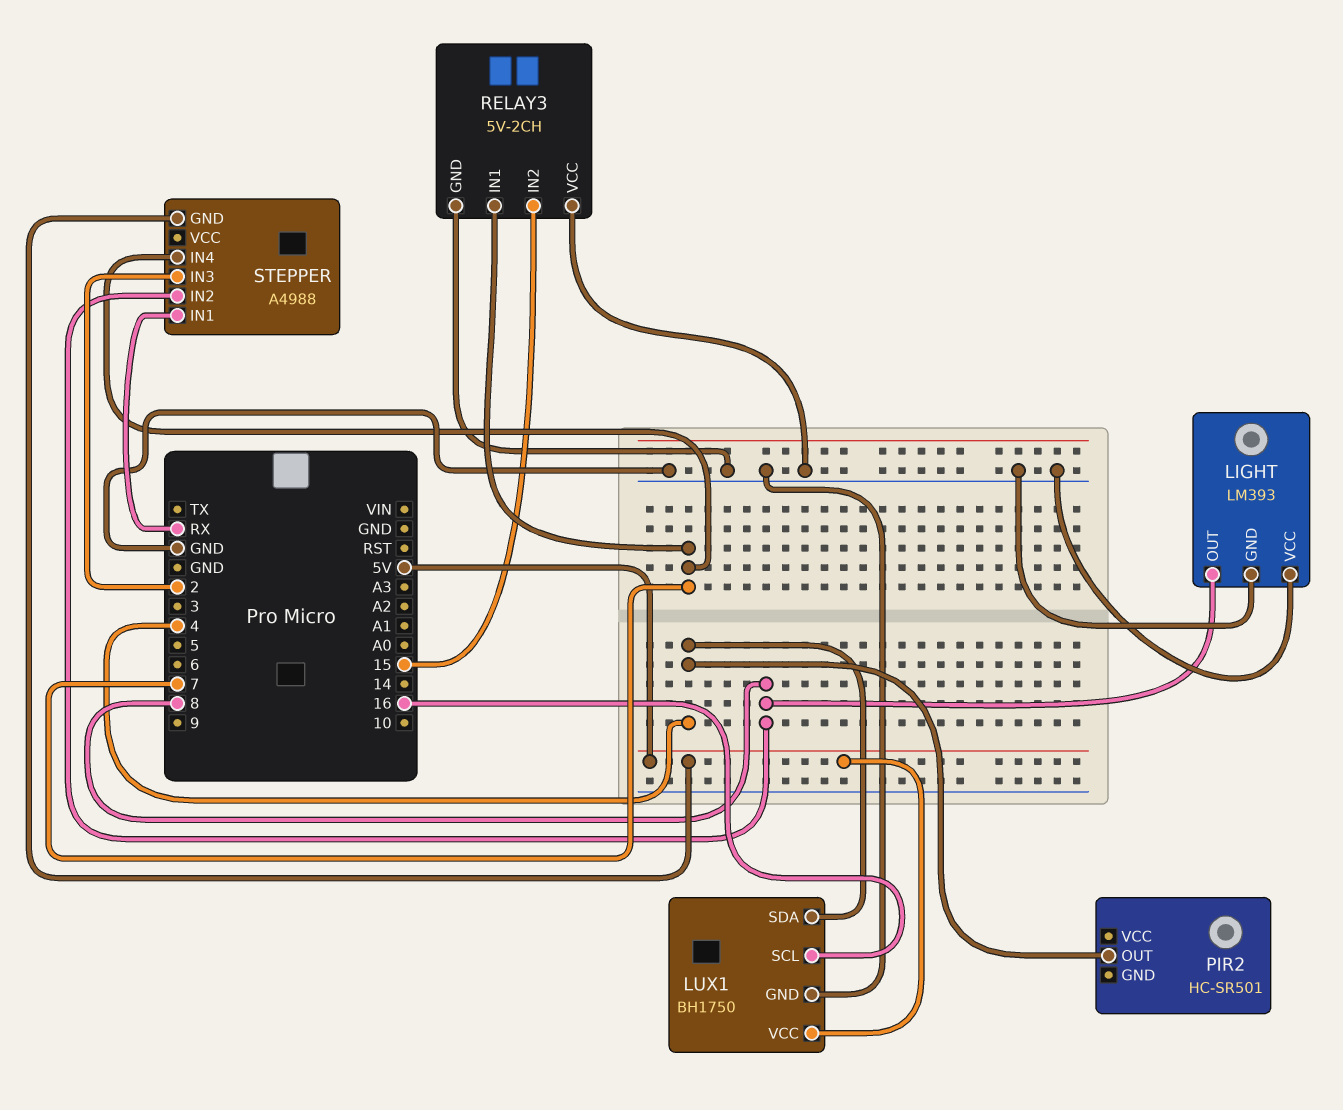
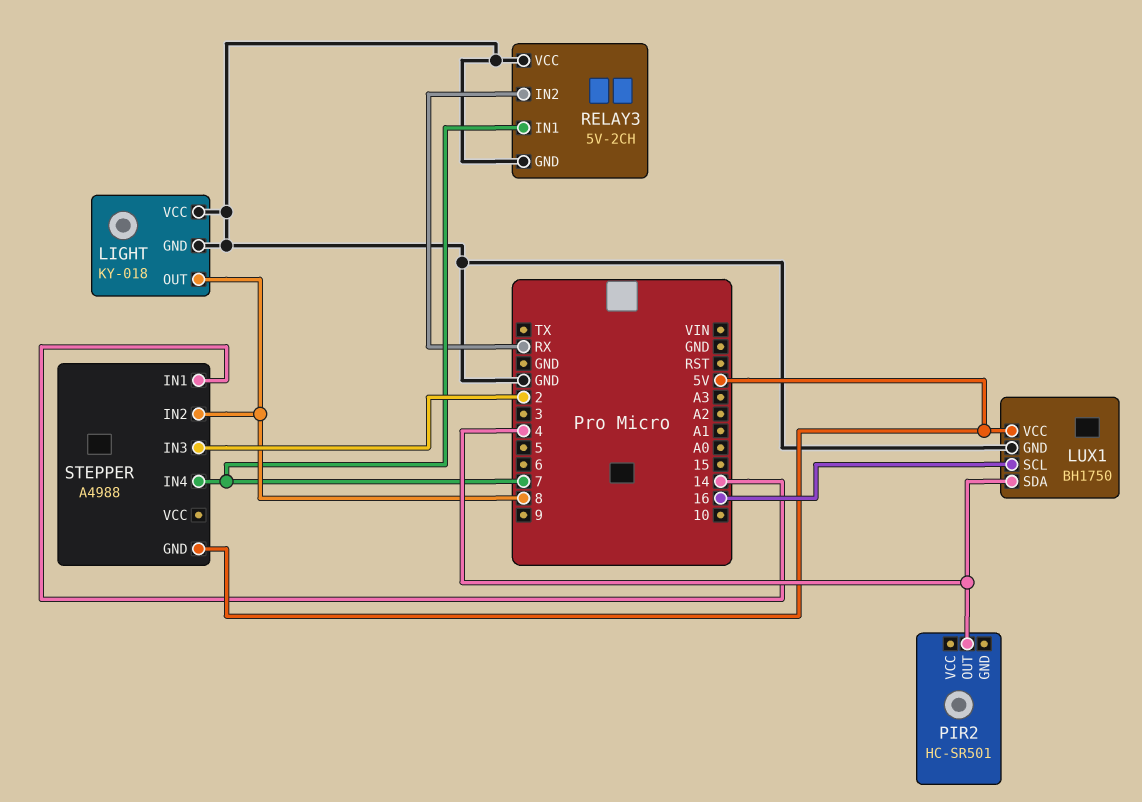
LIGHT: LM393 -> KY-018
RELAY3 pin IN2: 15 -> RX
STEPPER pin IN1: RX -> 14

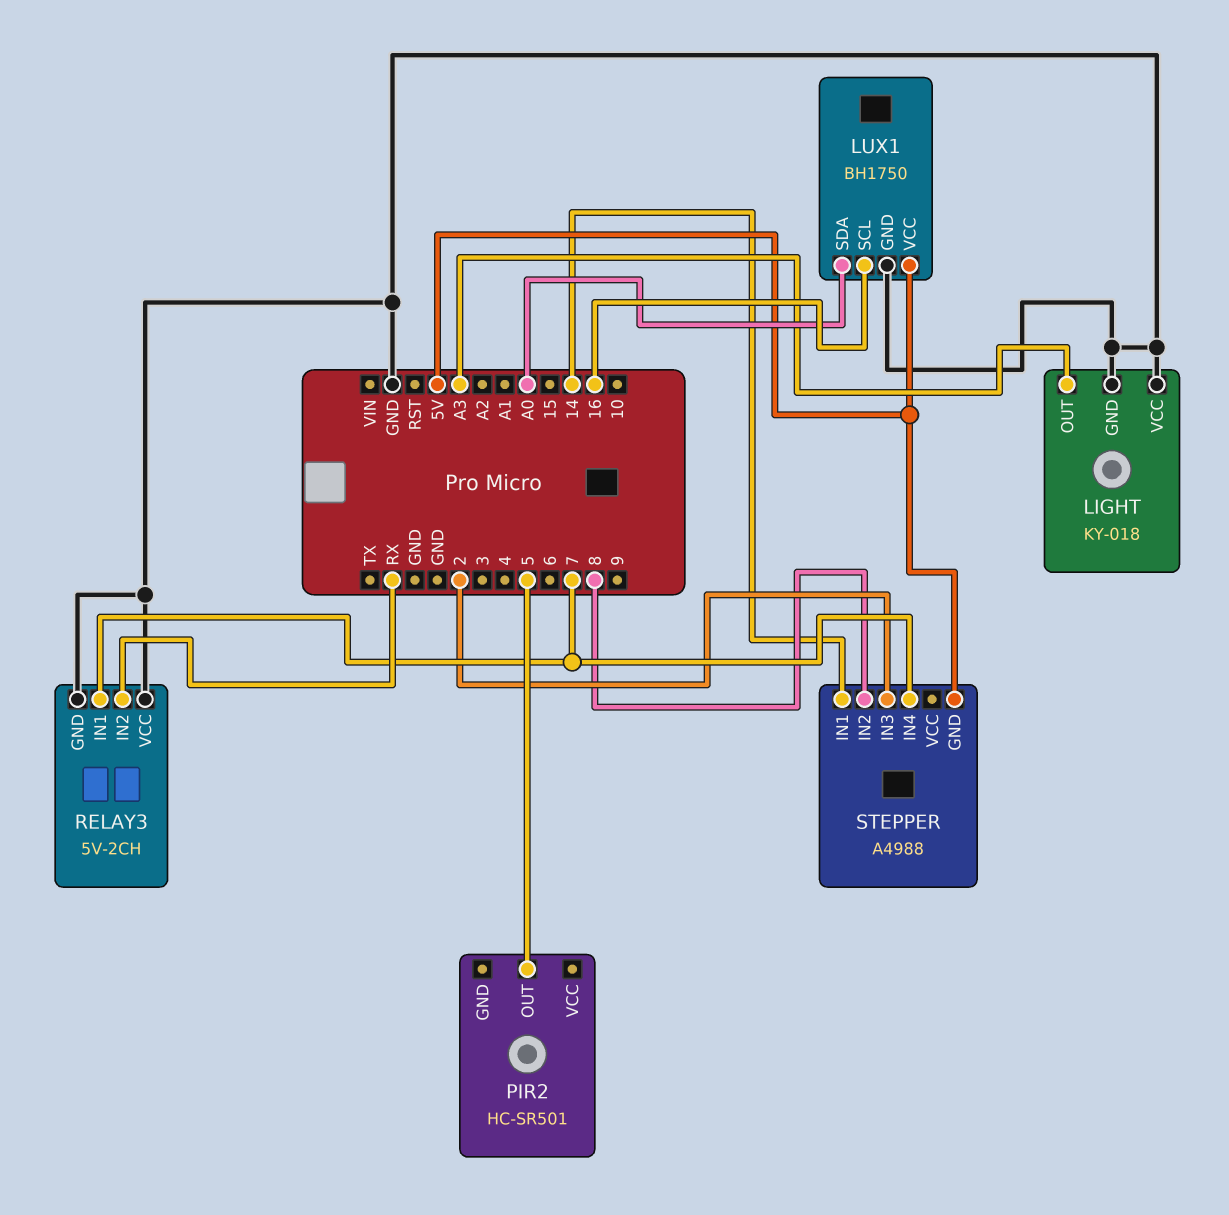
LIGHT pin OUT: 8 -> A3
LUX1 pin SDA: 4 -> A0
PIR2 pin OUT: 4 -> 5

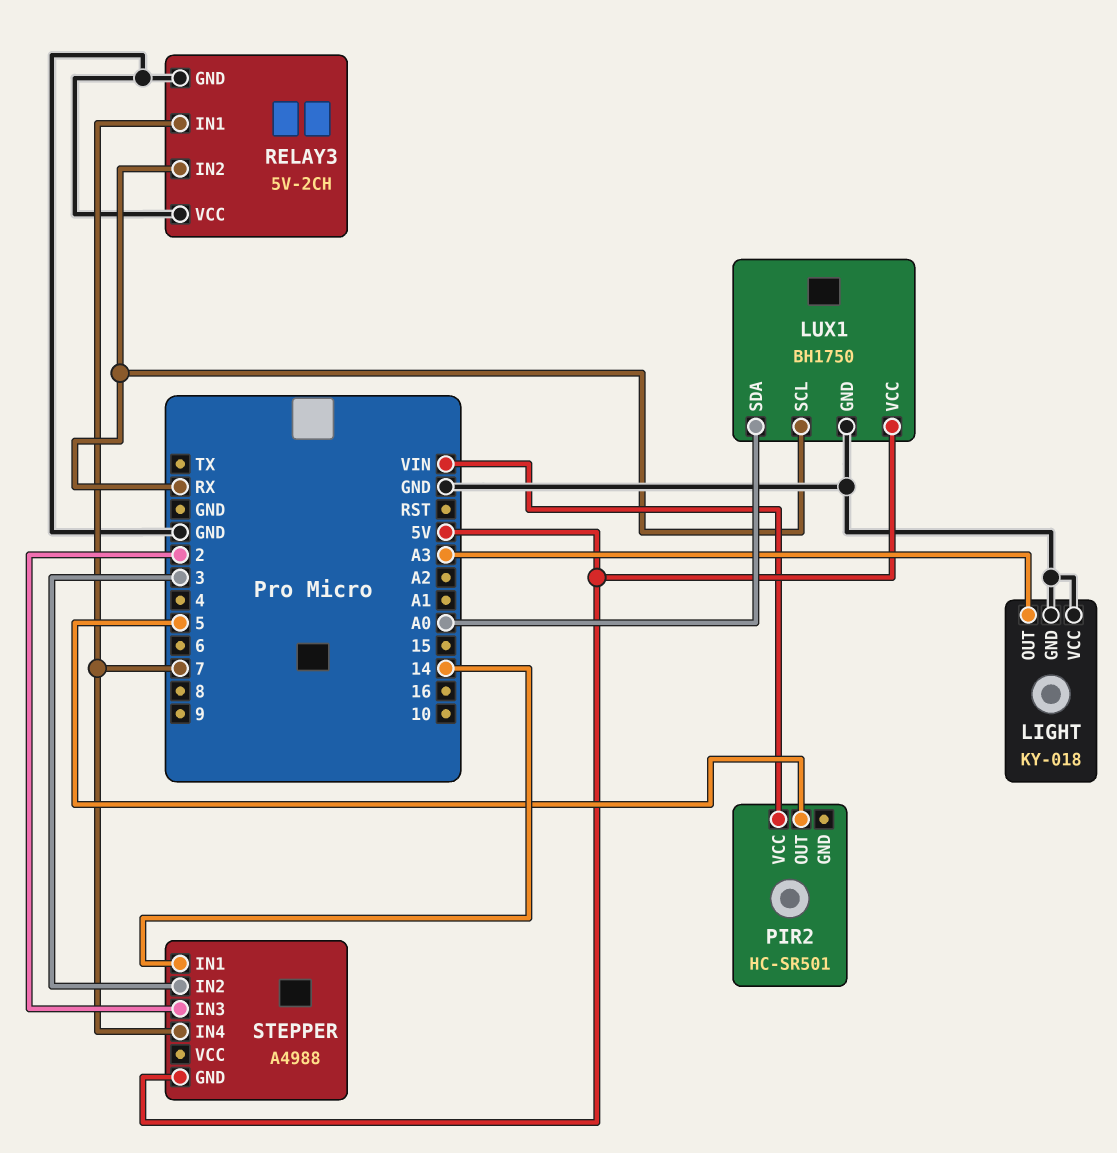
LUX1 pin SCL: 16 -> RX
PIR2 pin VCC: none -> VIN
STEPPER pin IN2: 8 -> 3

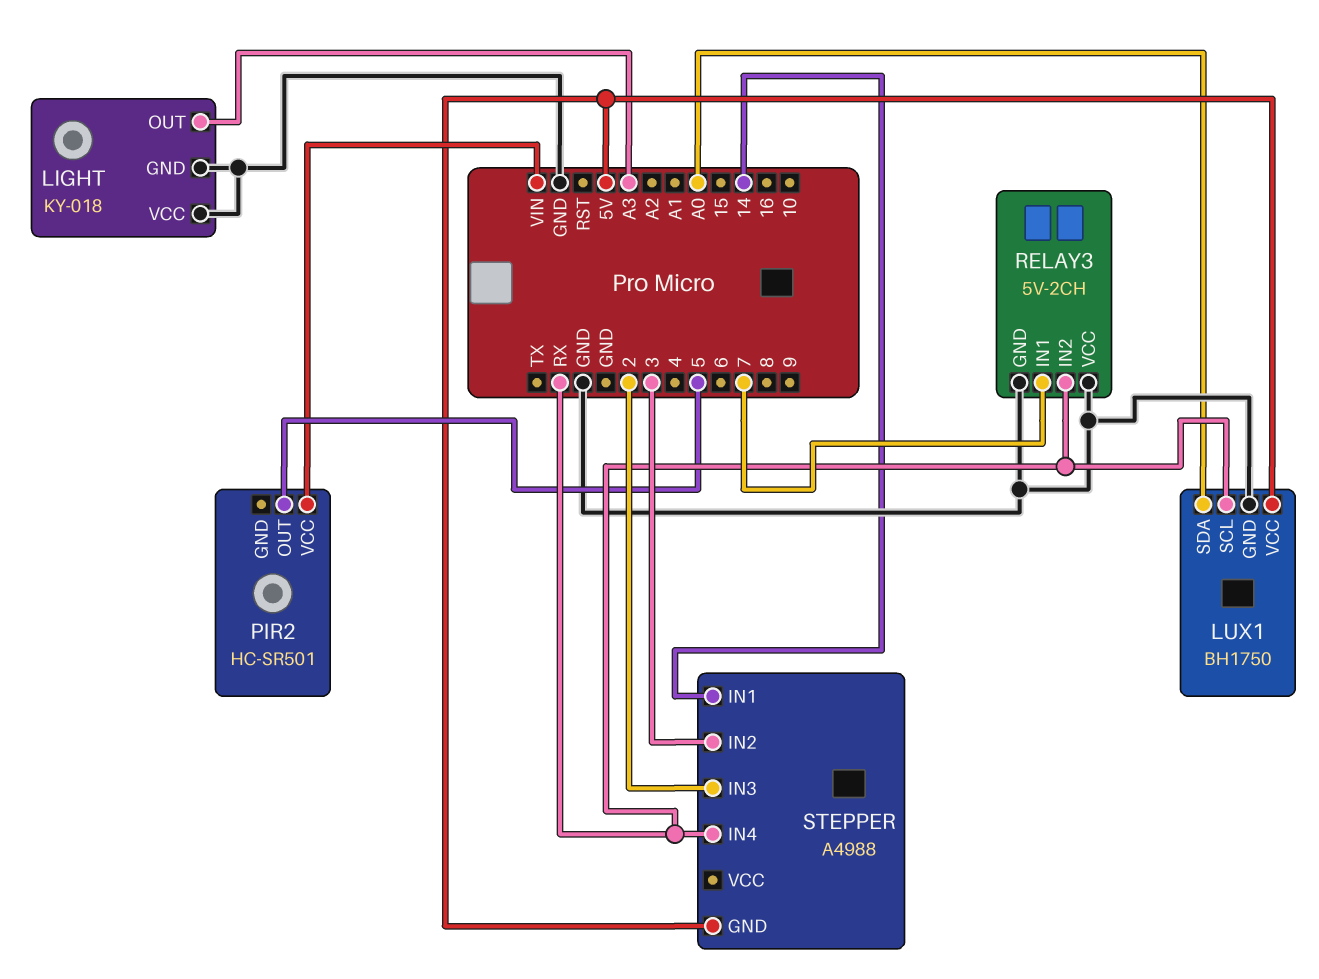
STEPPER pin IN4: 7 -> RX

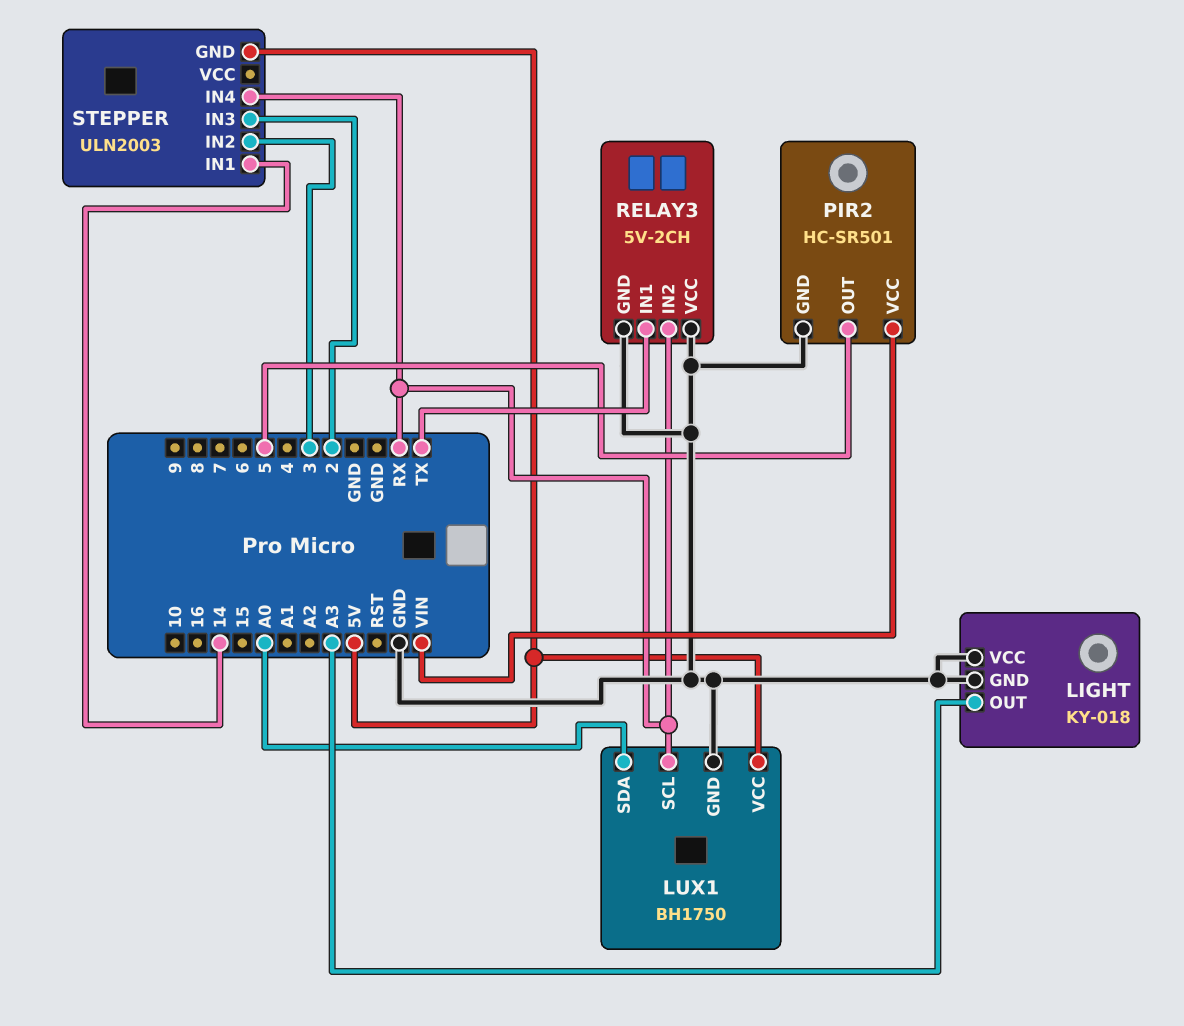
PIR2 pin GND: none -> GND
RELAY3 pin IN1: 7 -> TX
STEPPER: A4988 -> ULN2003

